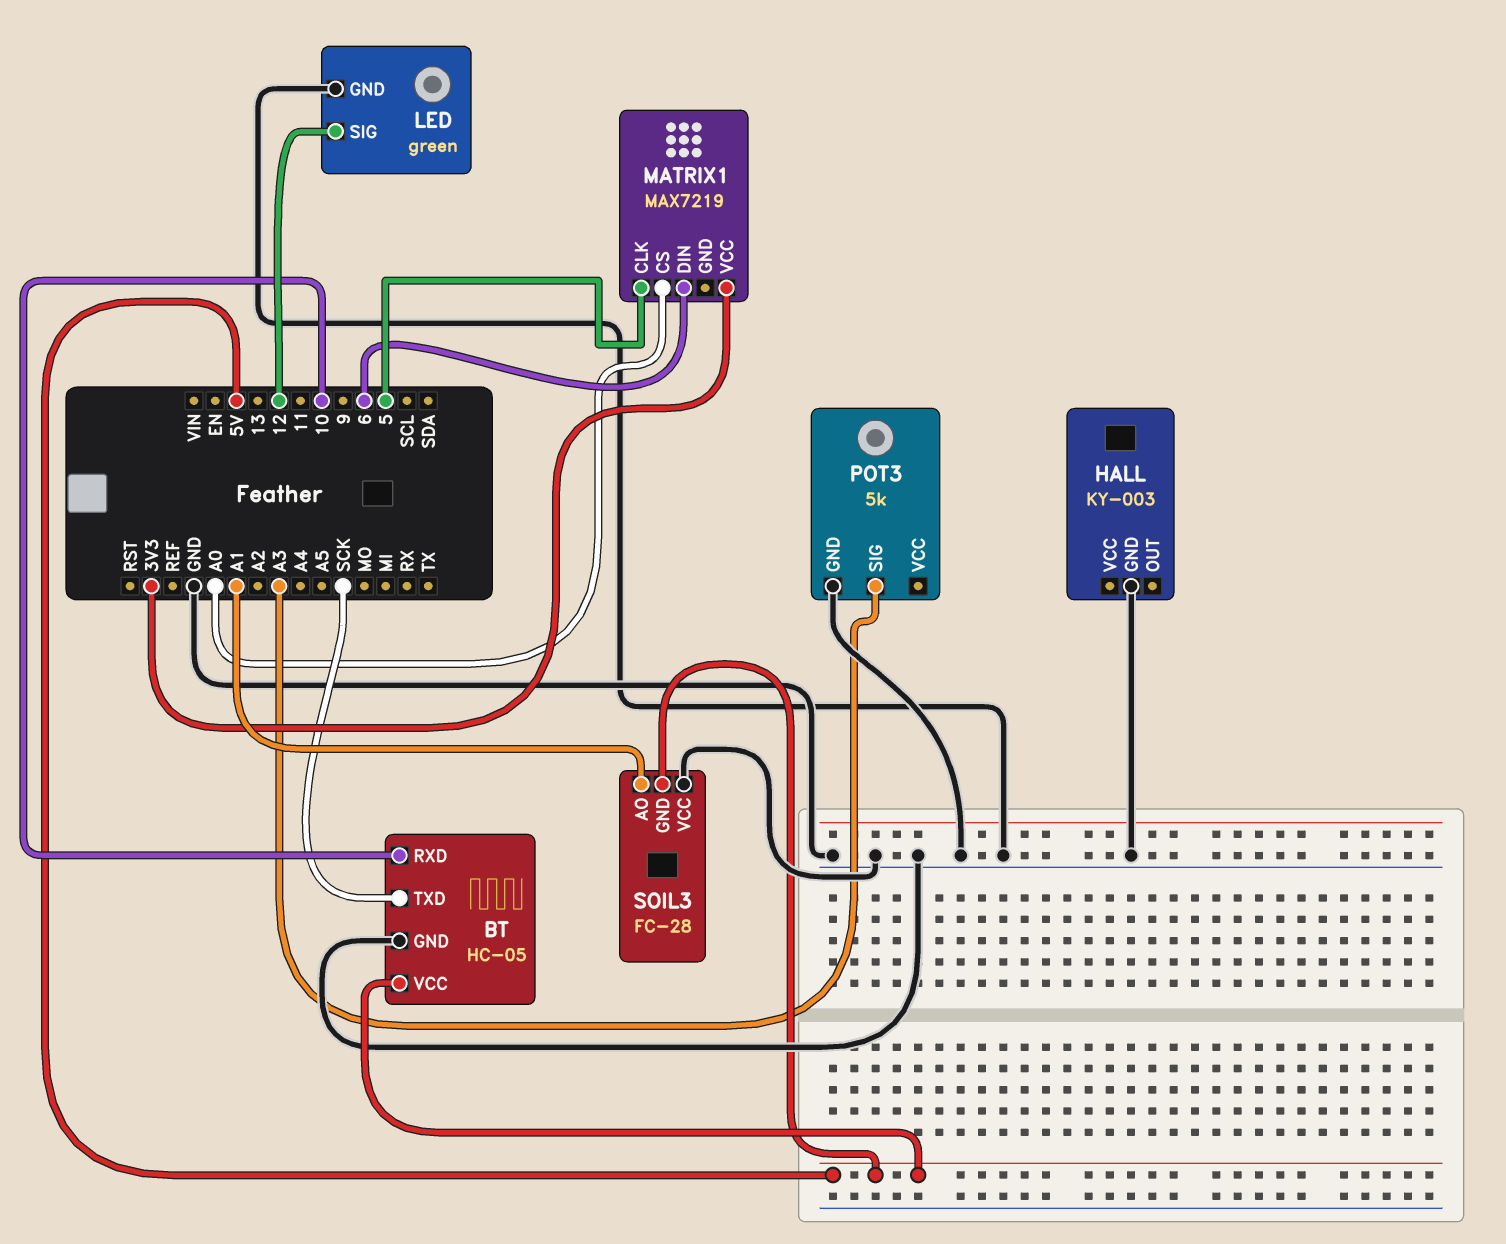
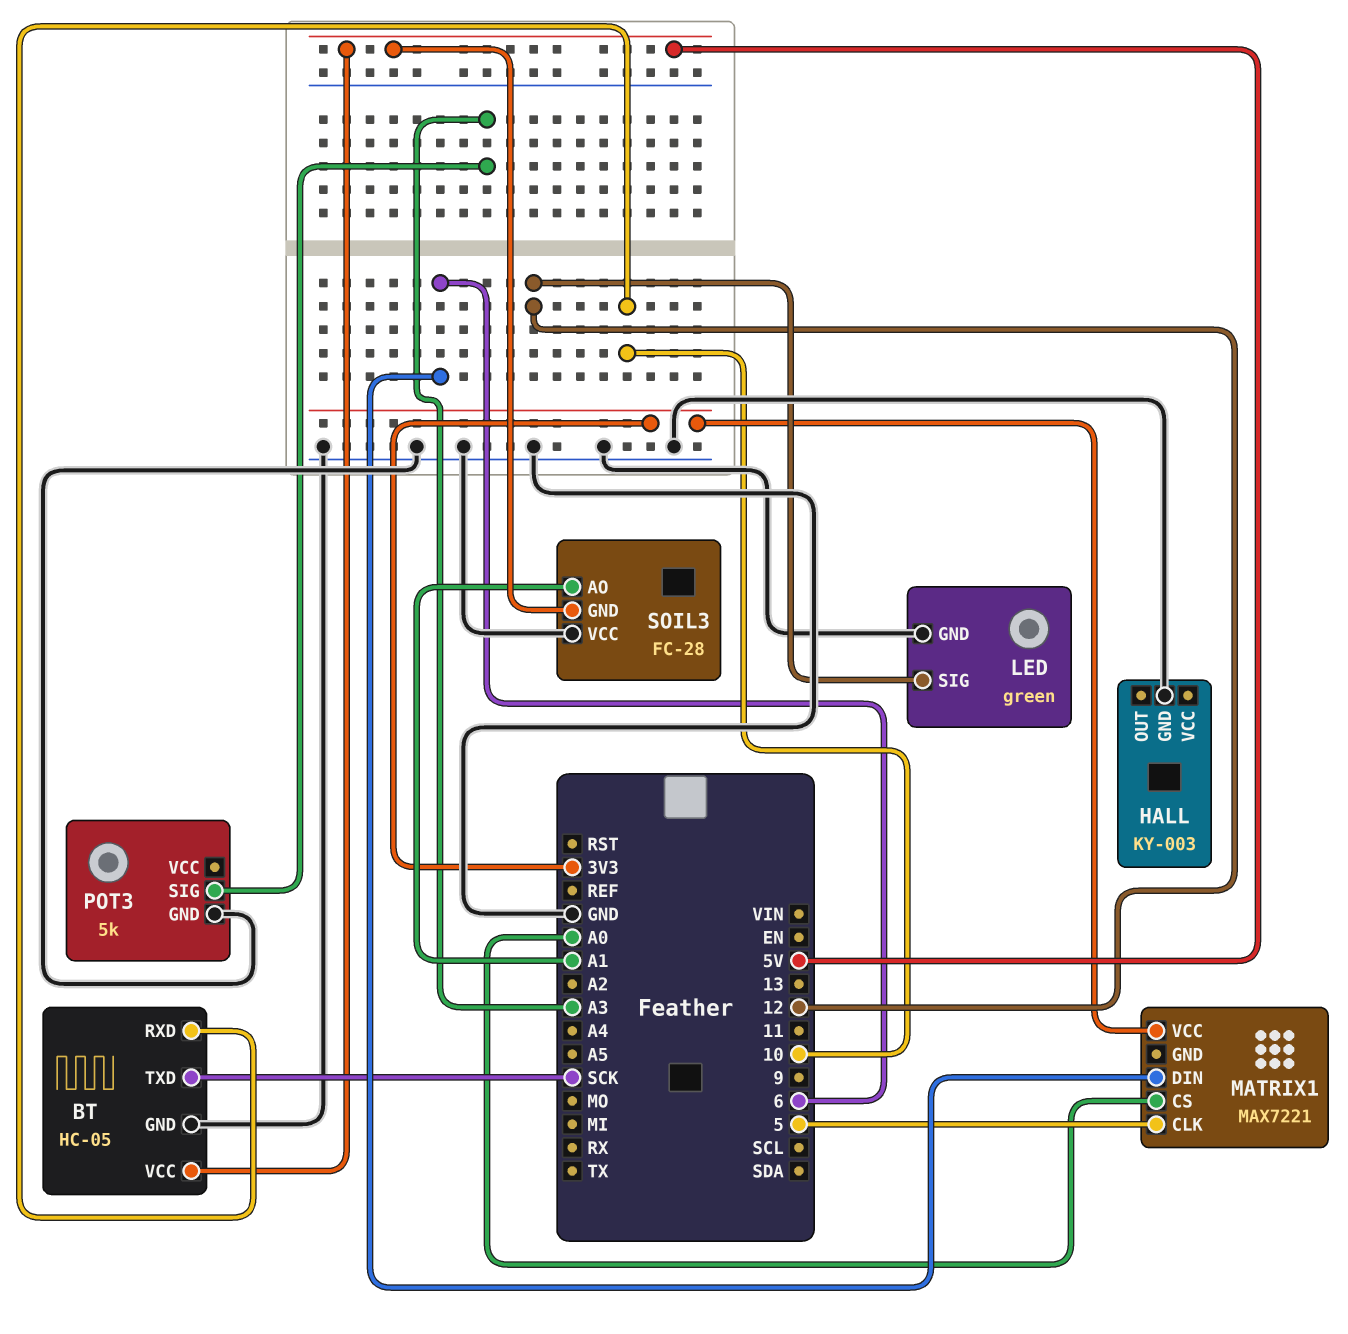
MATRIX1: MAX7219 -> MAX7221

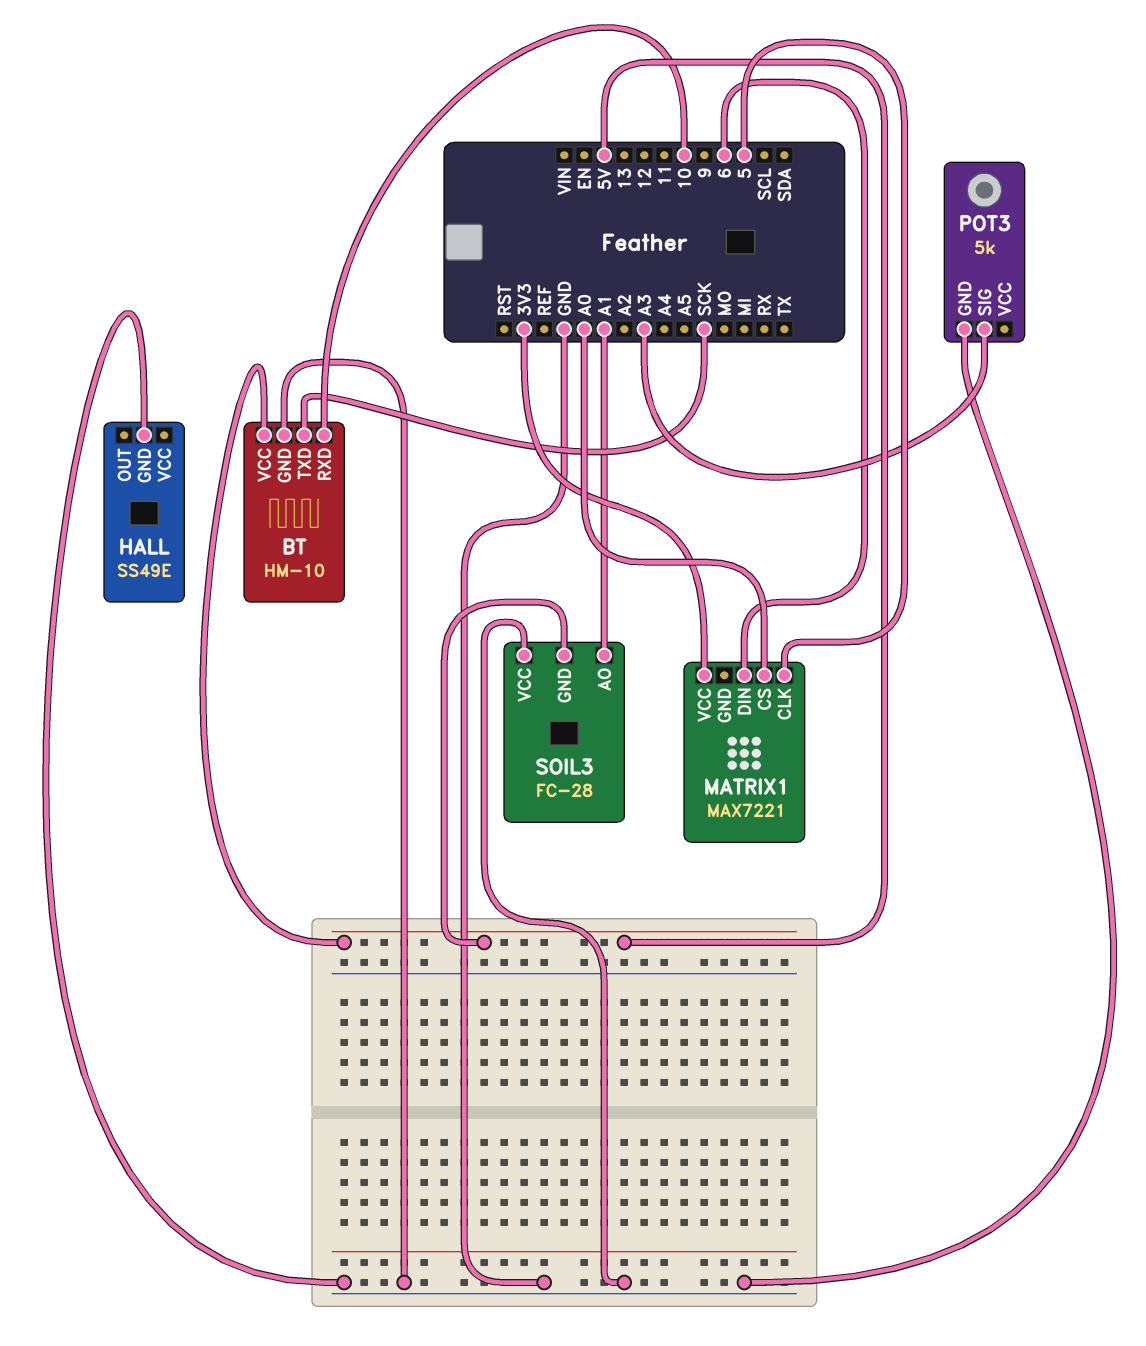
BT: HC-05 -> HM-10
HALL: KY-003 -> SS49E
LED: green -> none
LED pin GND: GND -> none
LED pin SIG: 12 -> none

